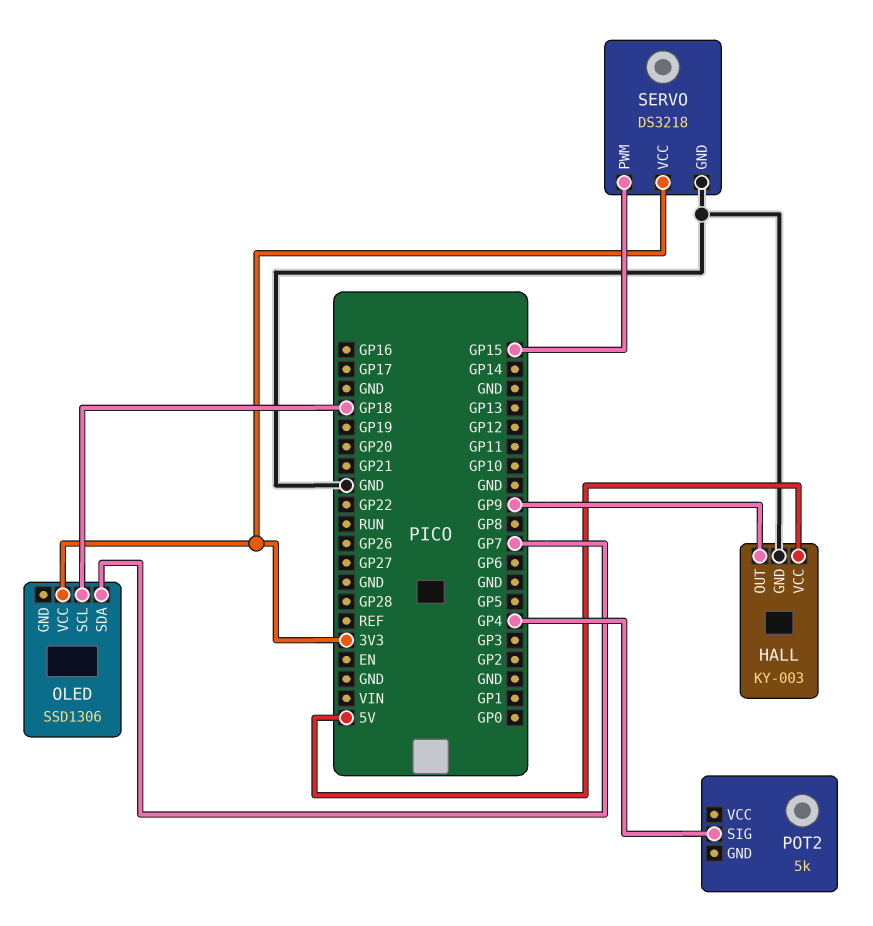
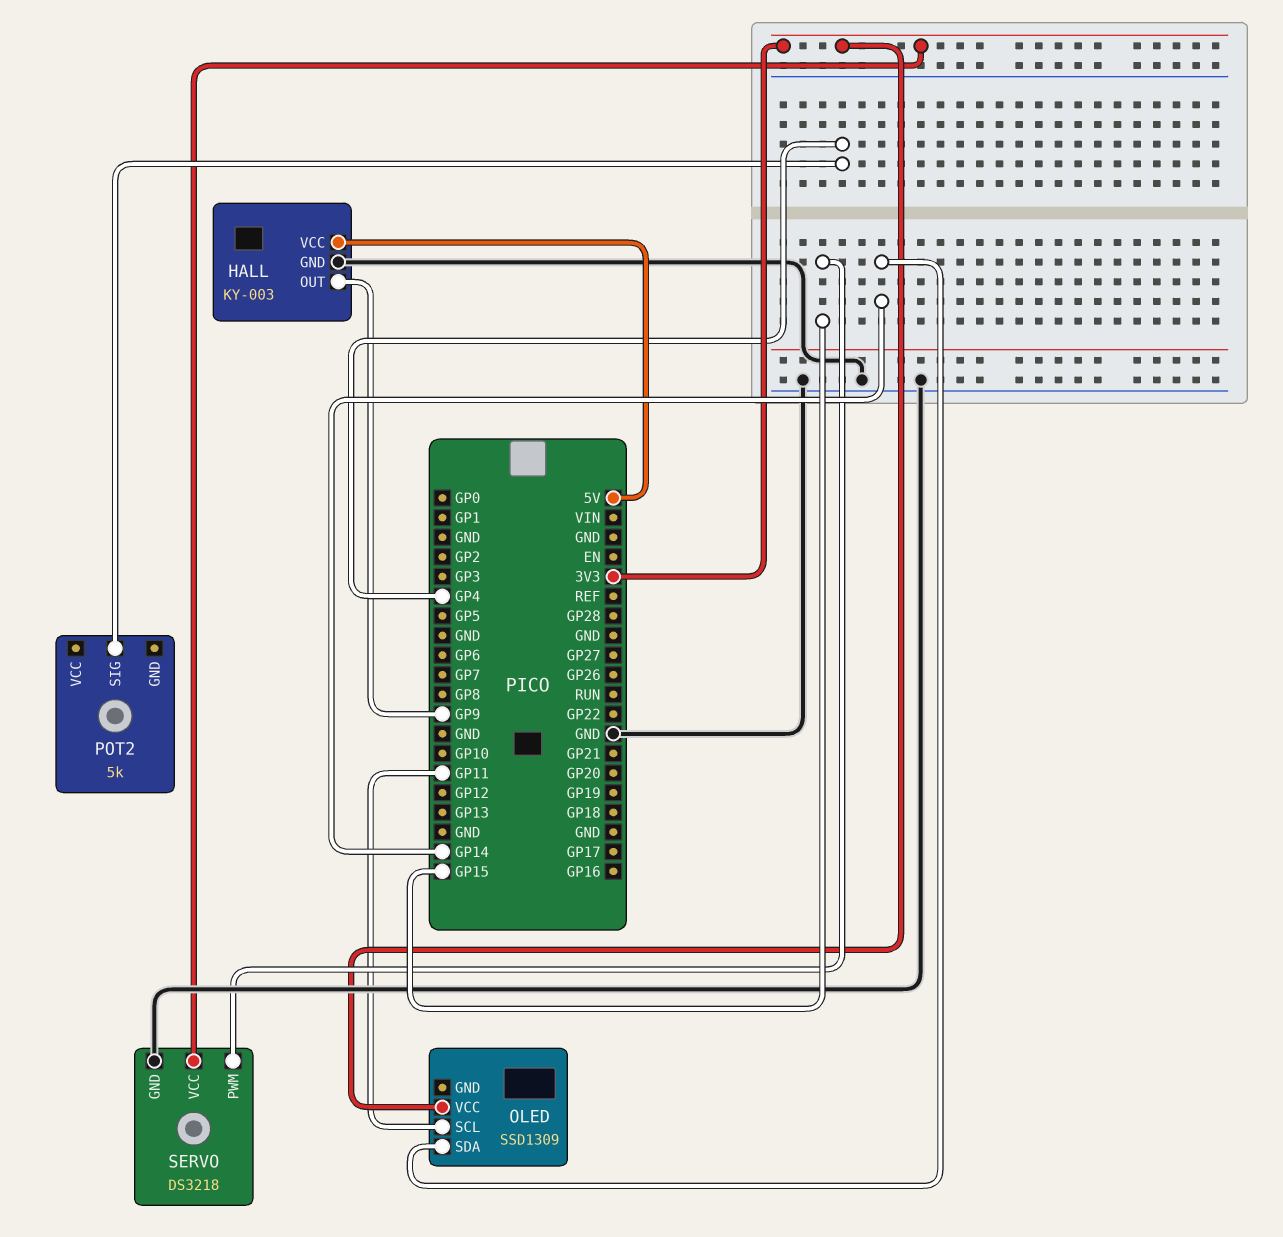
OLED: SSD1306 -> SSD1309
OLED pin SCL: GP18 -> GP11
OLED pin SDA: GP7 -> GP14

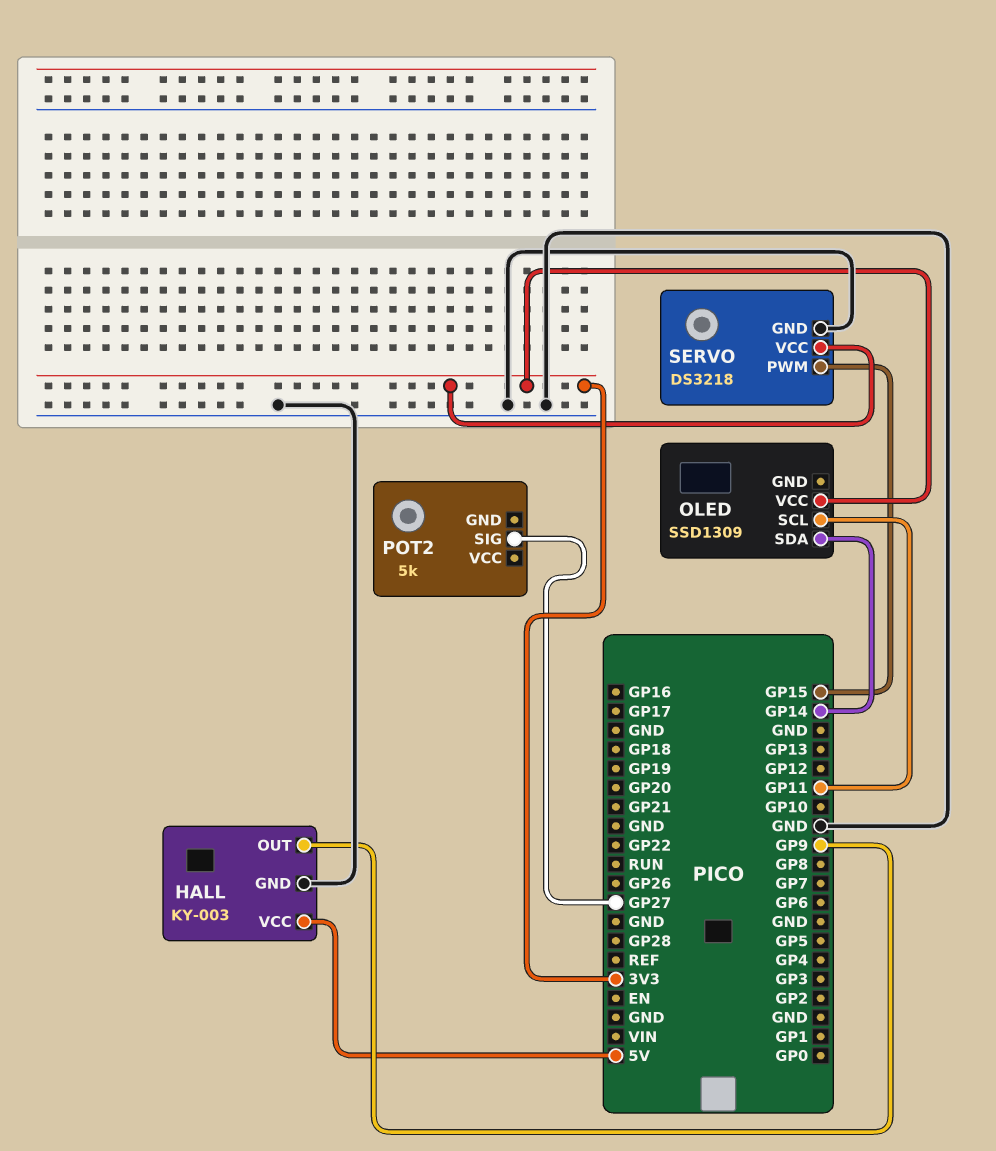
POT2 pin SIG: GP4 -> GP27

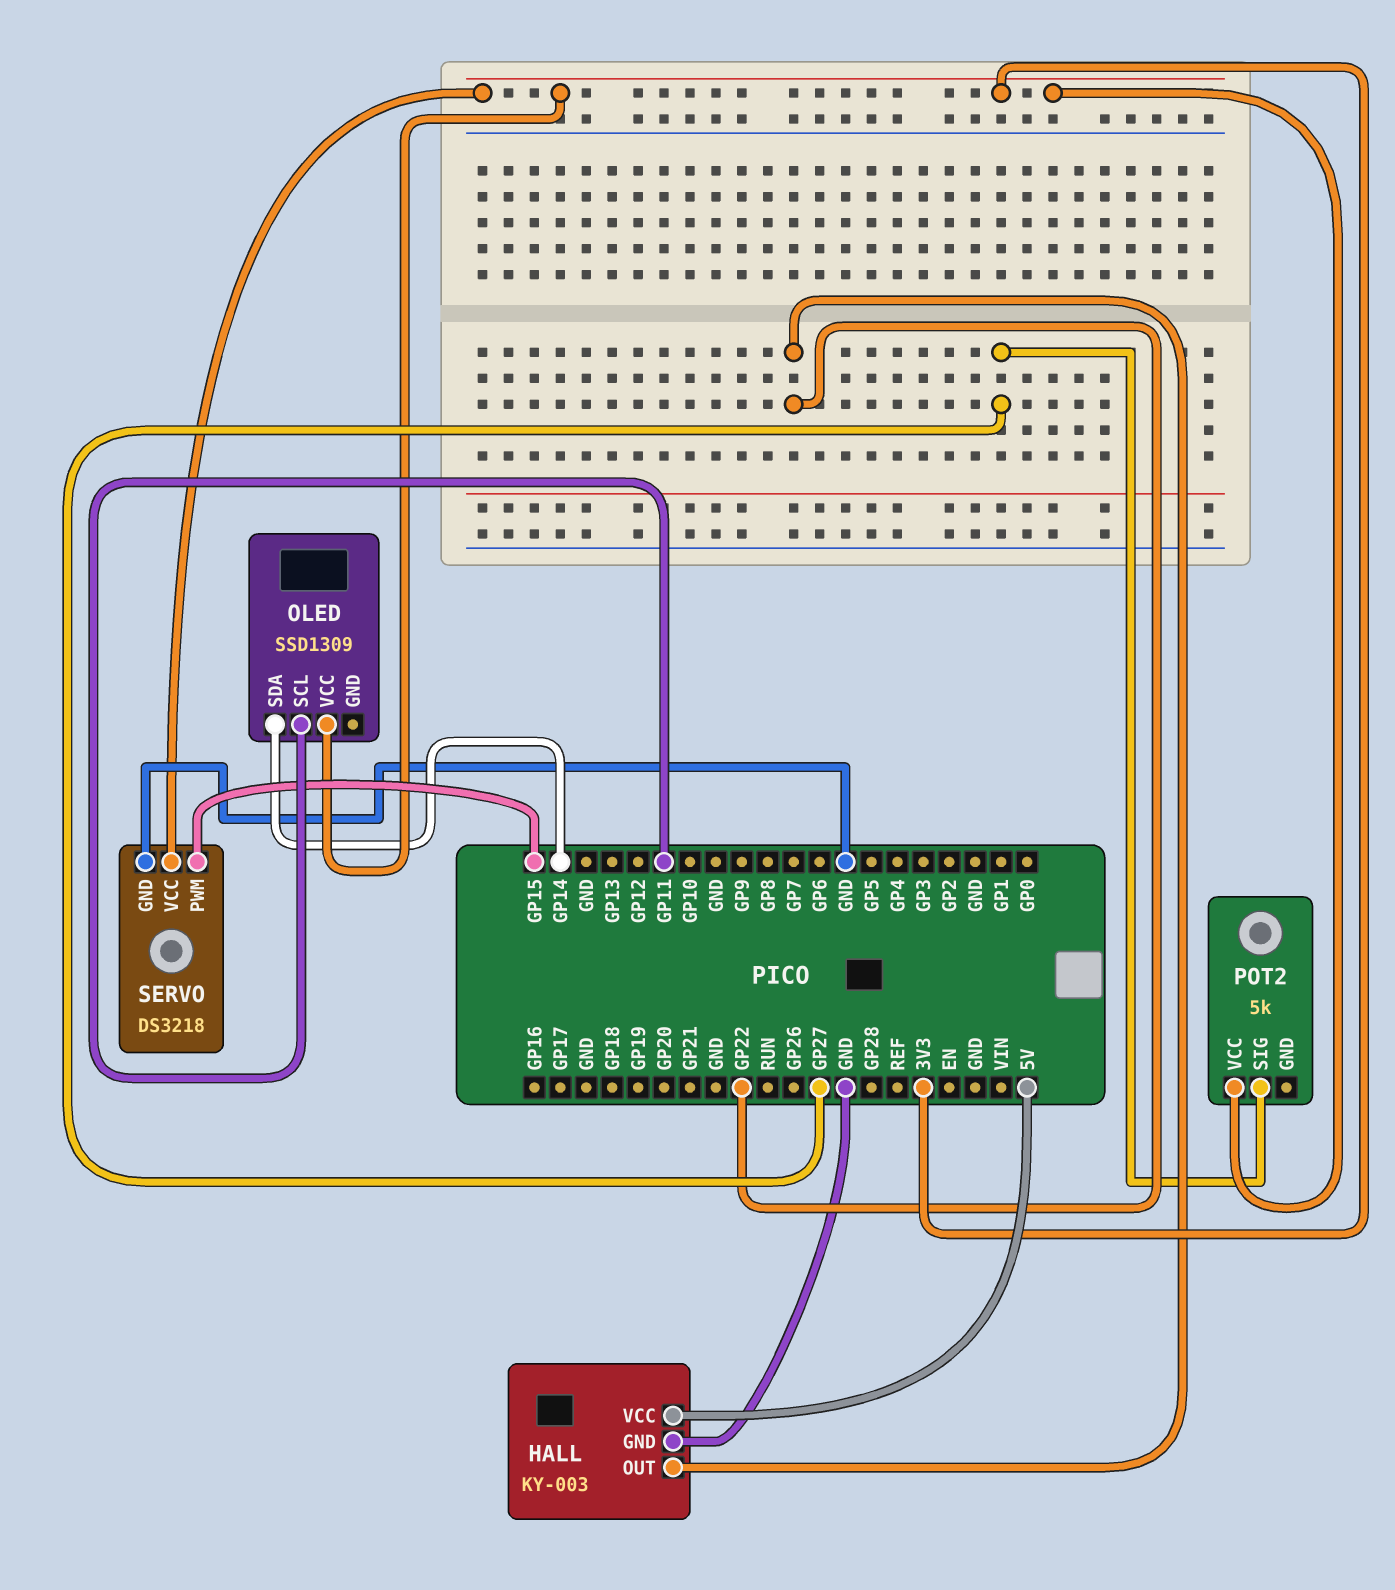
HALL pin OUT: GP9 -> GP22
POT2 pin VCC: none -> 3V3

